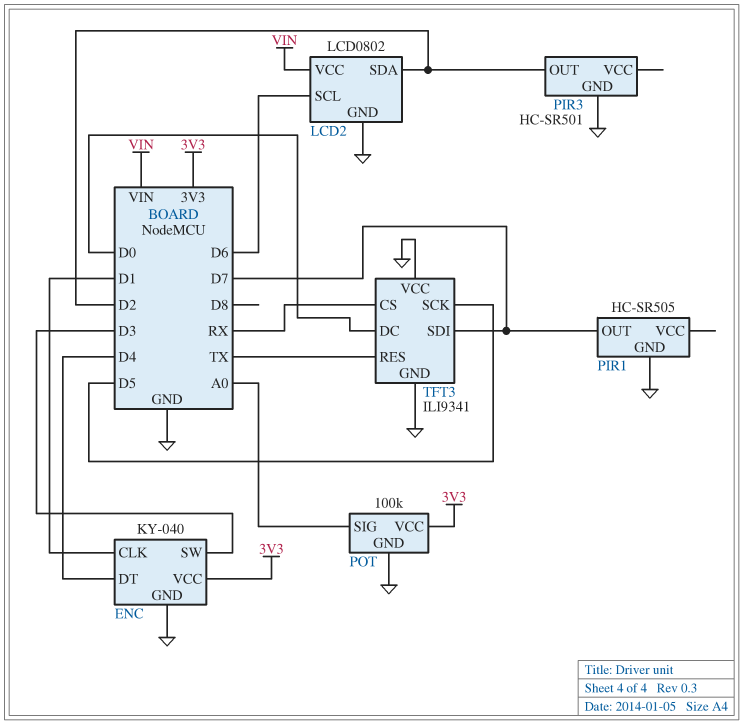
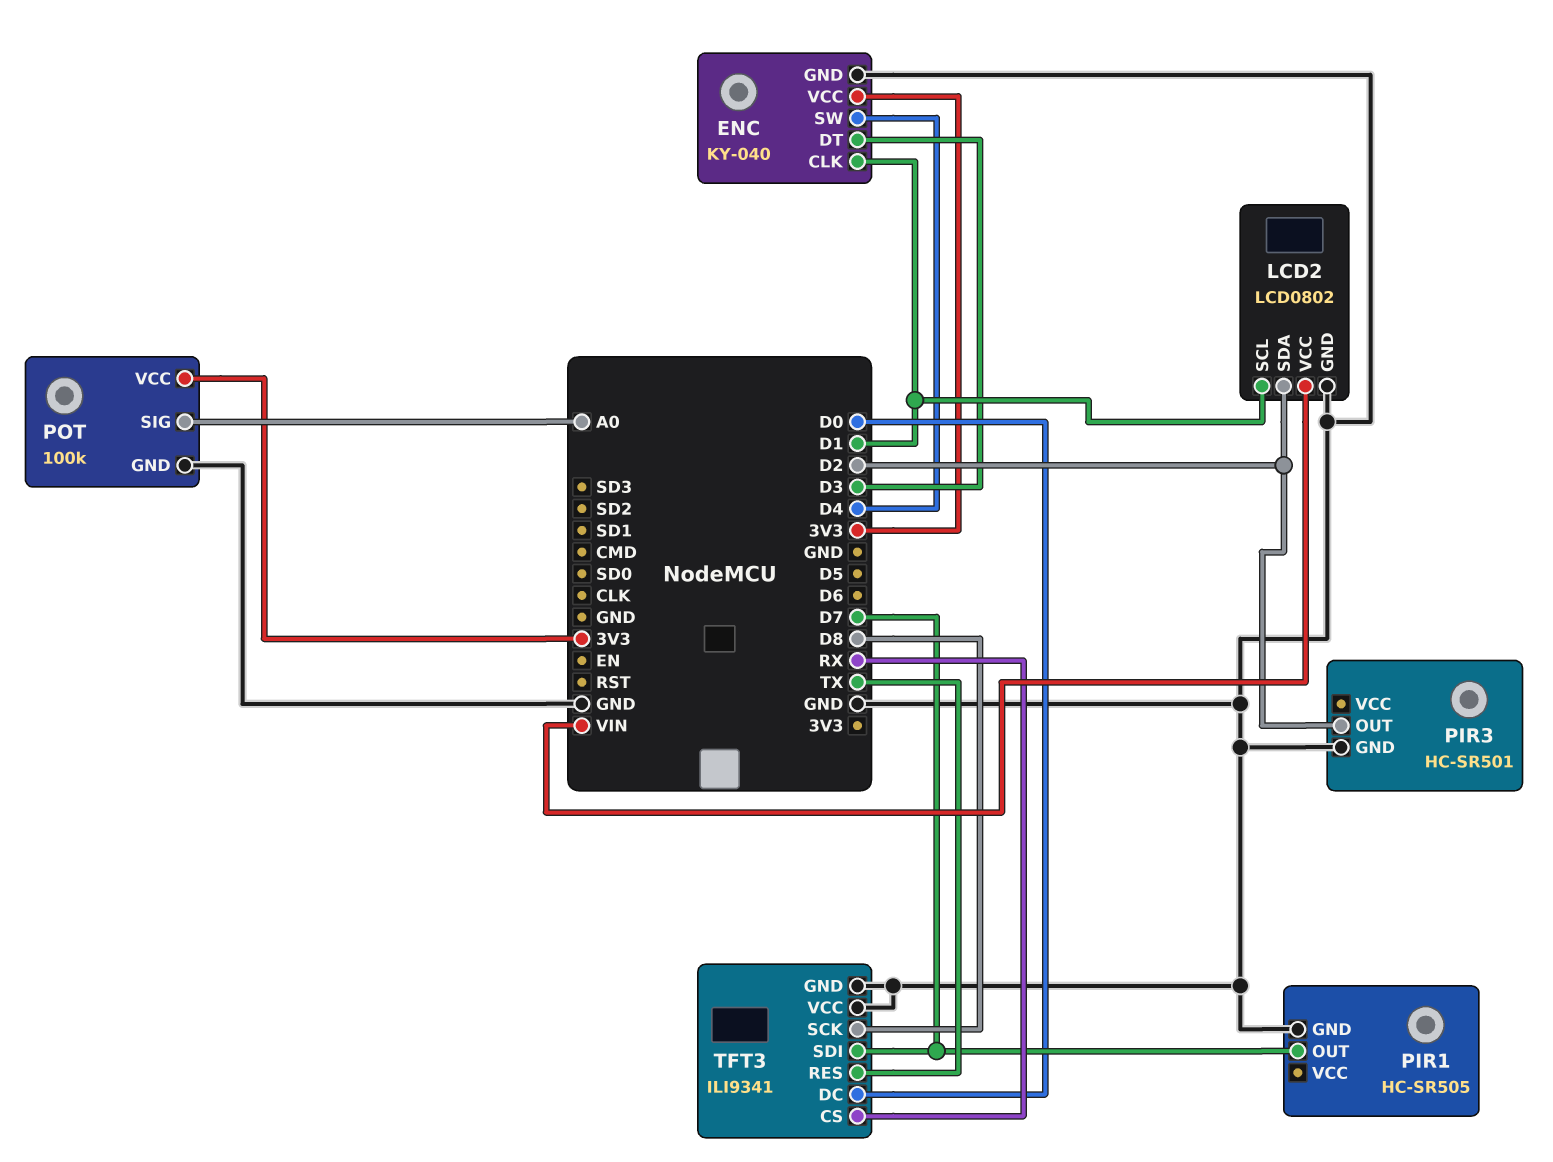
ENC pin DT: D4 -> D3
ENC pin SW: D3 -> D4
LCD2 pin SCL: D6 -> D1
TFT3 pin SCK: D5 -> D8

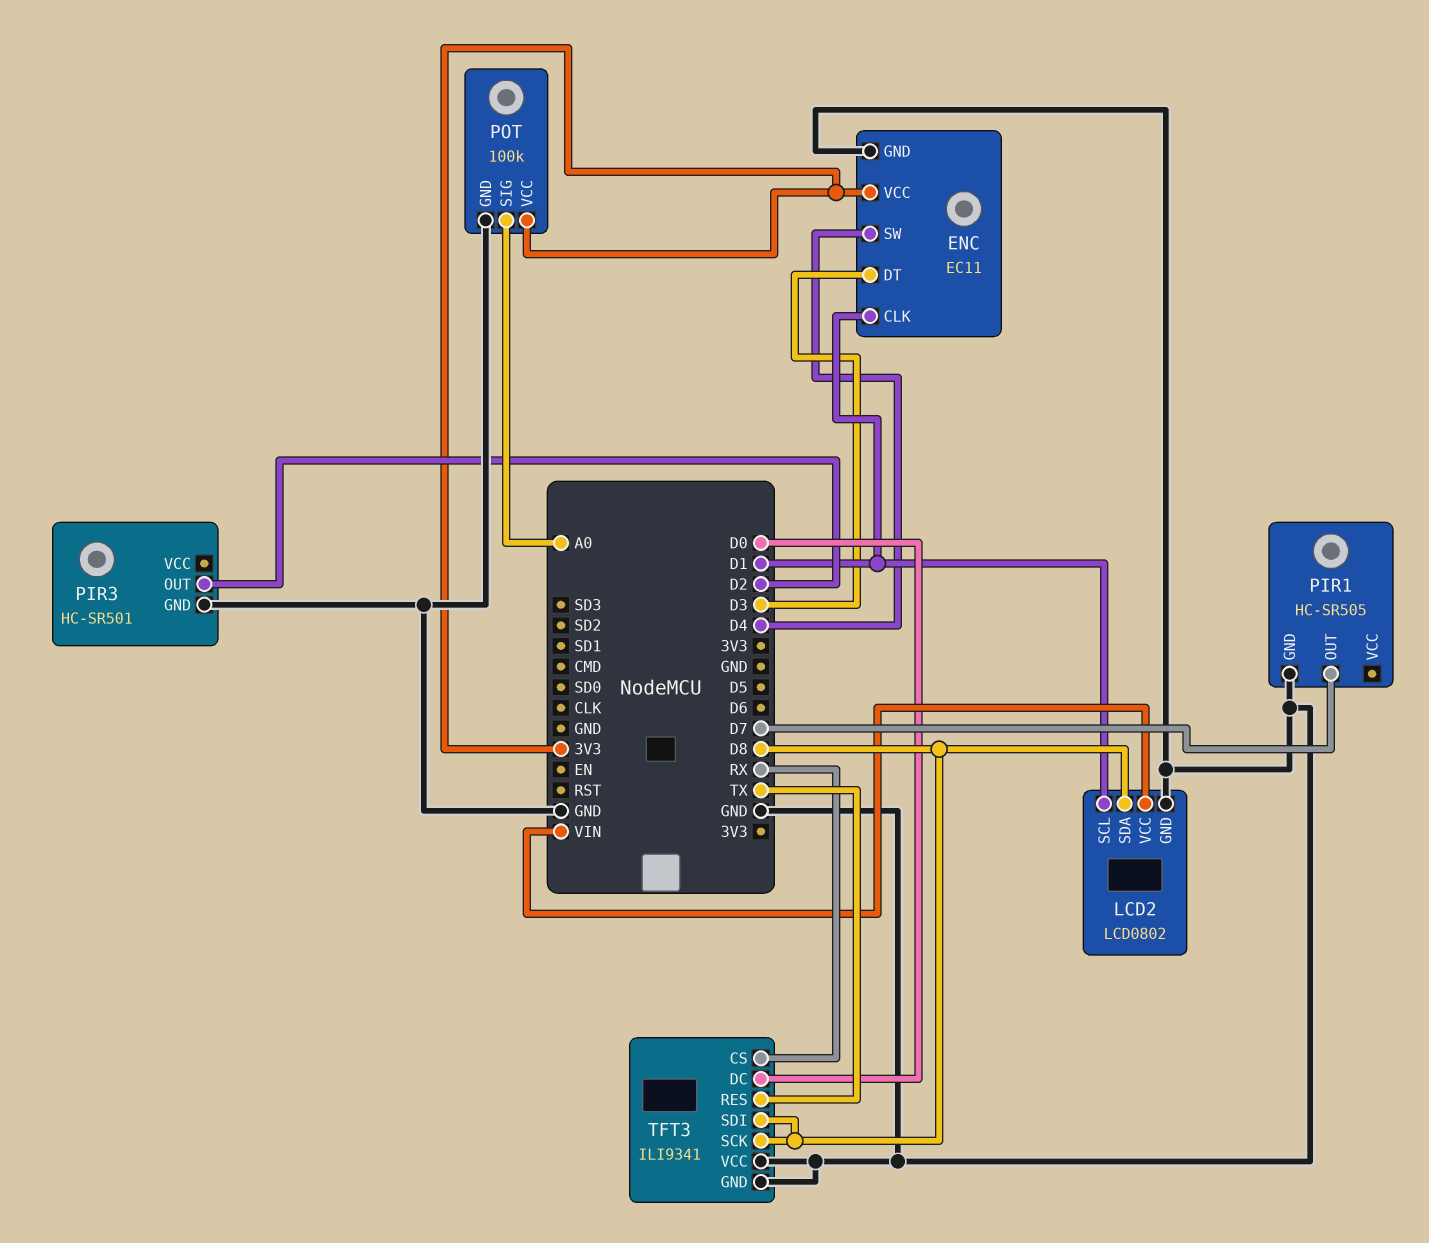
ENC: KY-040 -> EC11
LCD2 pin SDA: D2 -> D8
TFT3 pin SDI: D7 -> D8

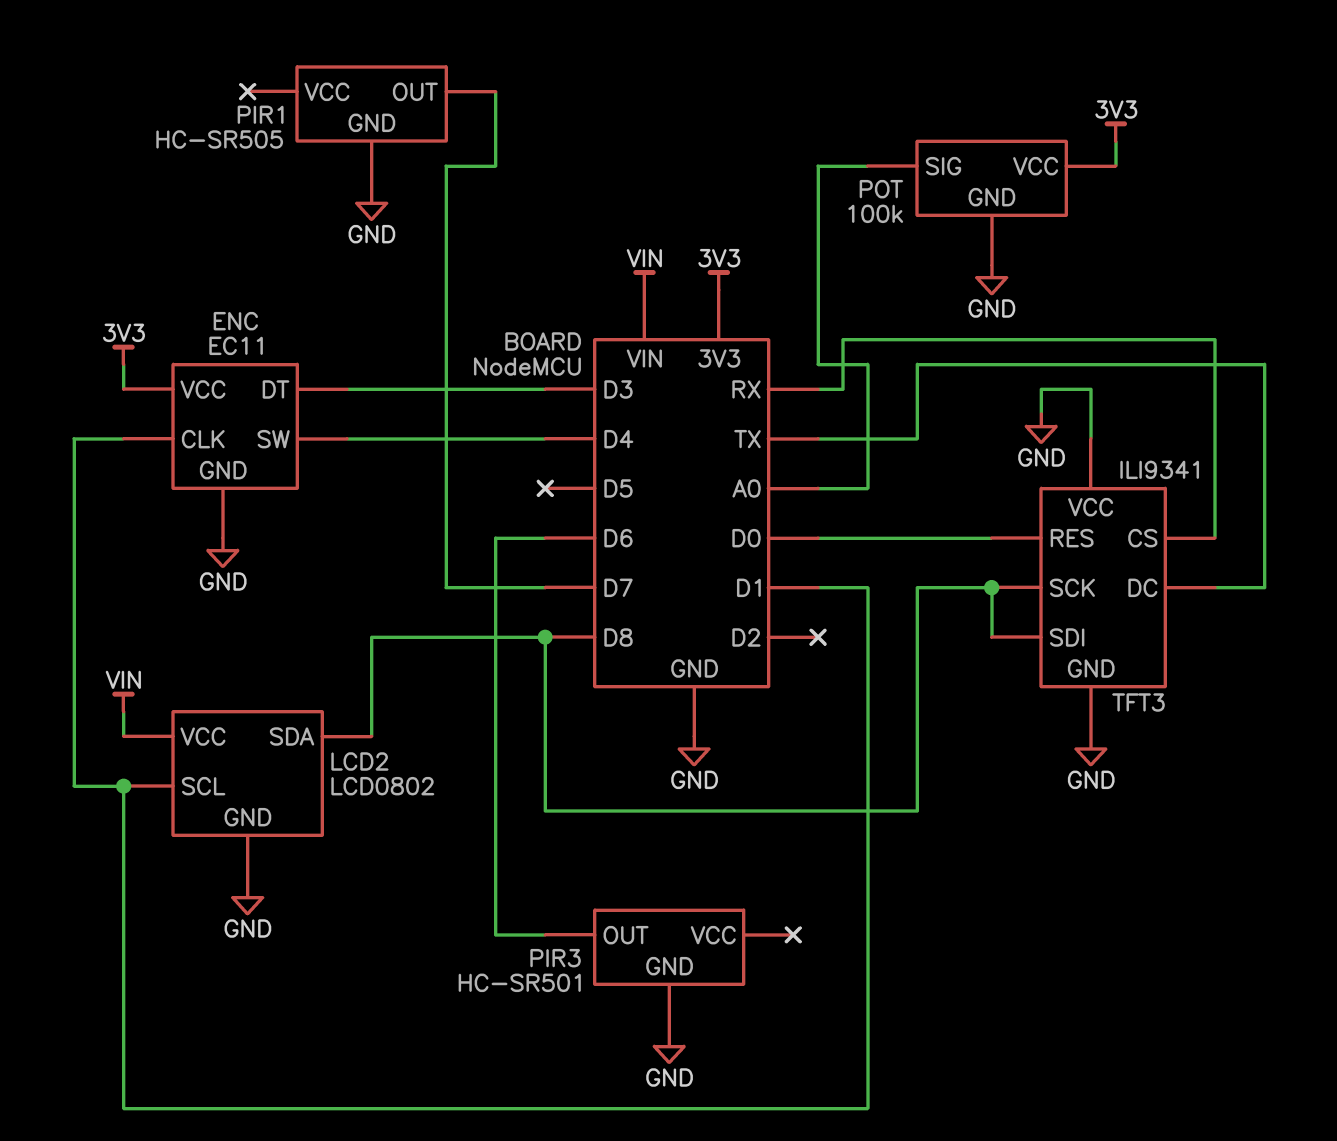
PIR3 pin OUT: D2 -> D6
TFT3 pin DC: D0 -> TX
TFT3 pin RES: TX -> D0

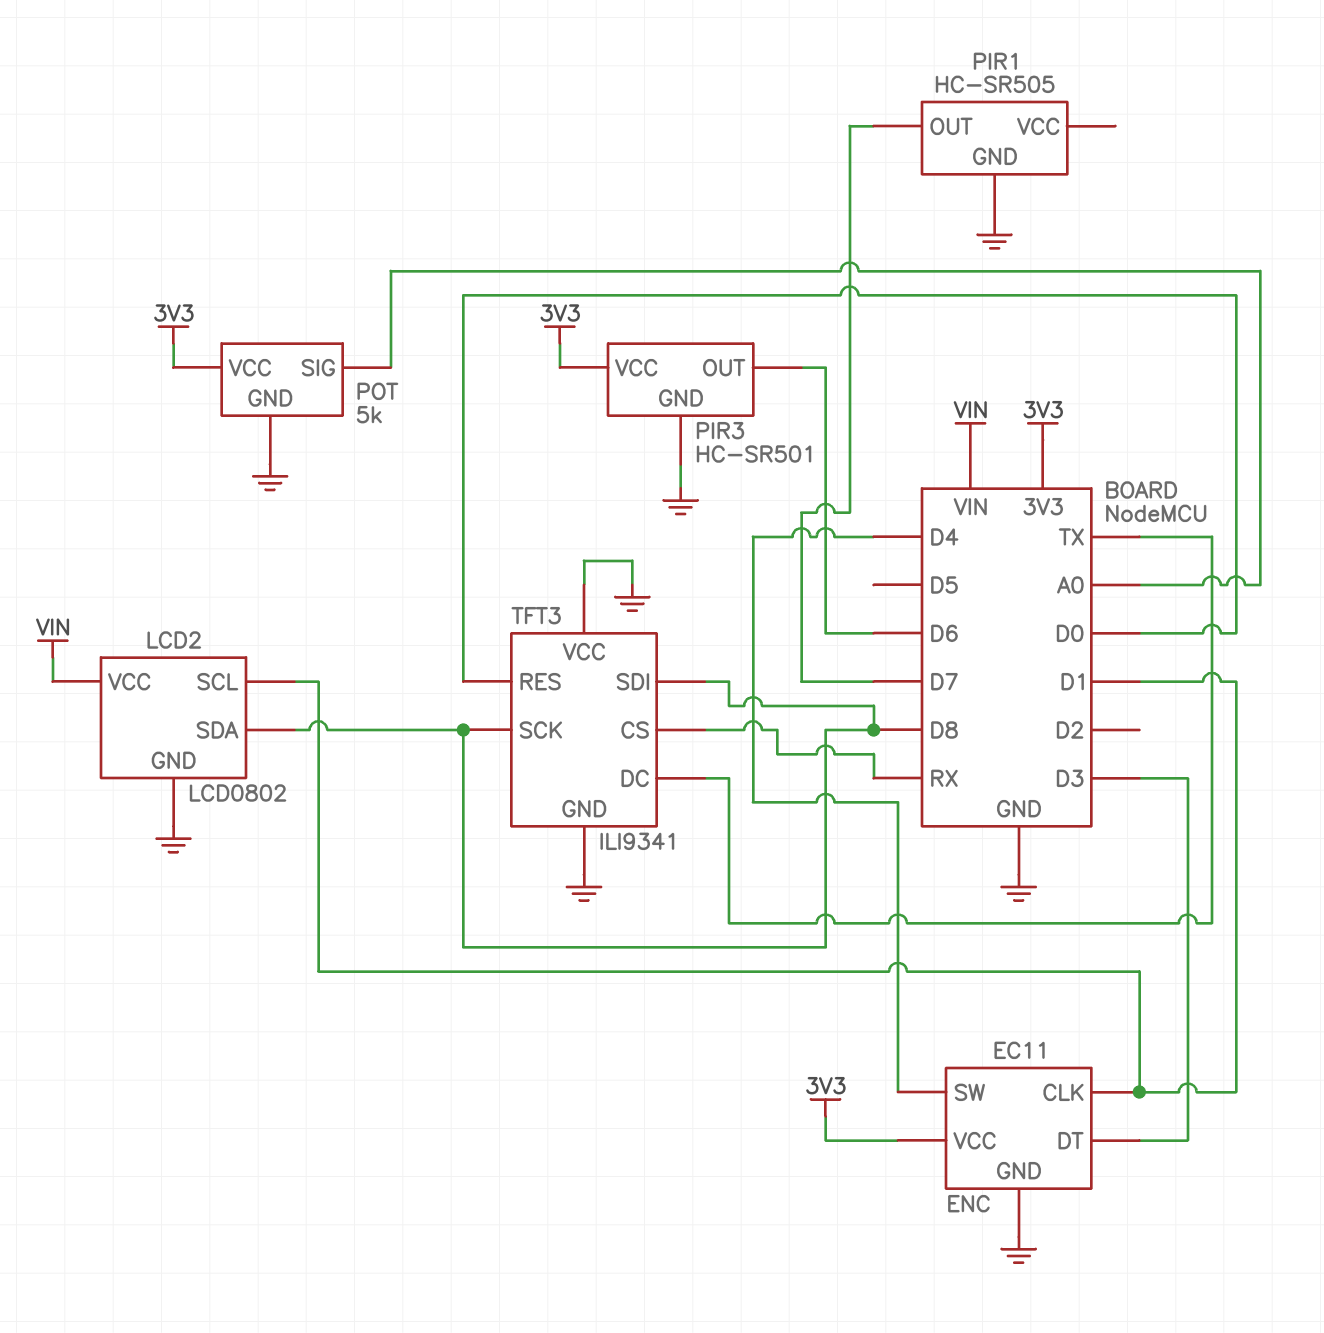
PIR3 pin VCC: none -> 3V3
POT: 100k -> 5k

